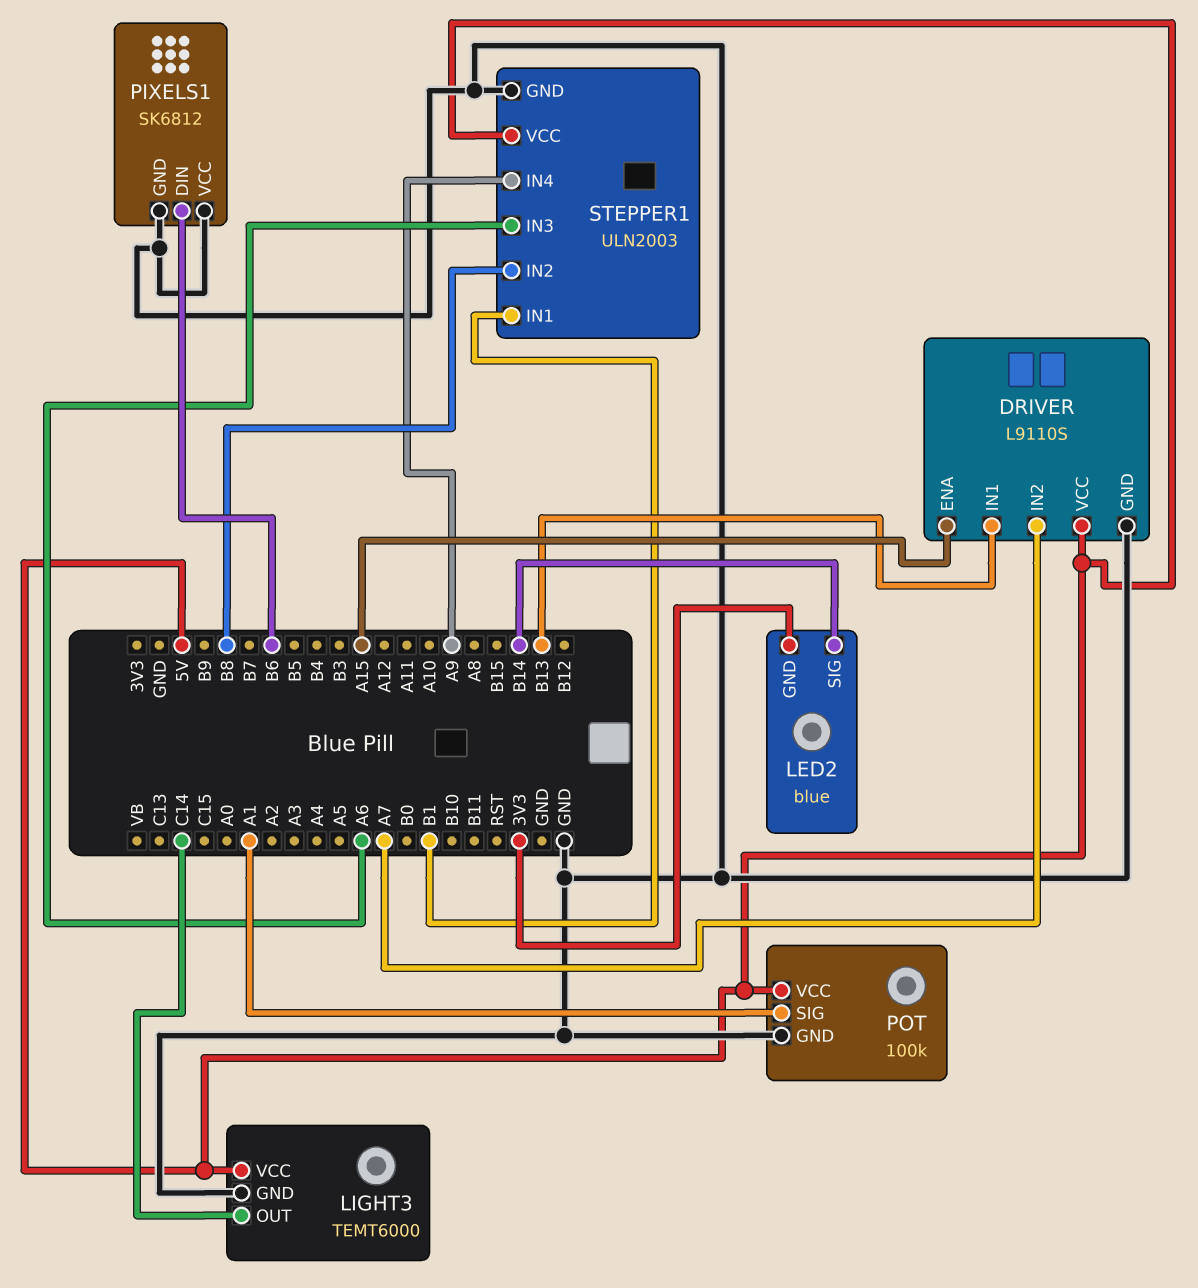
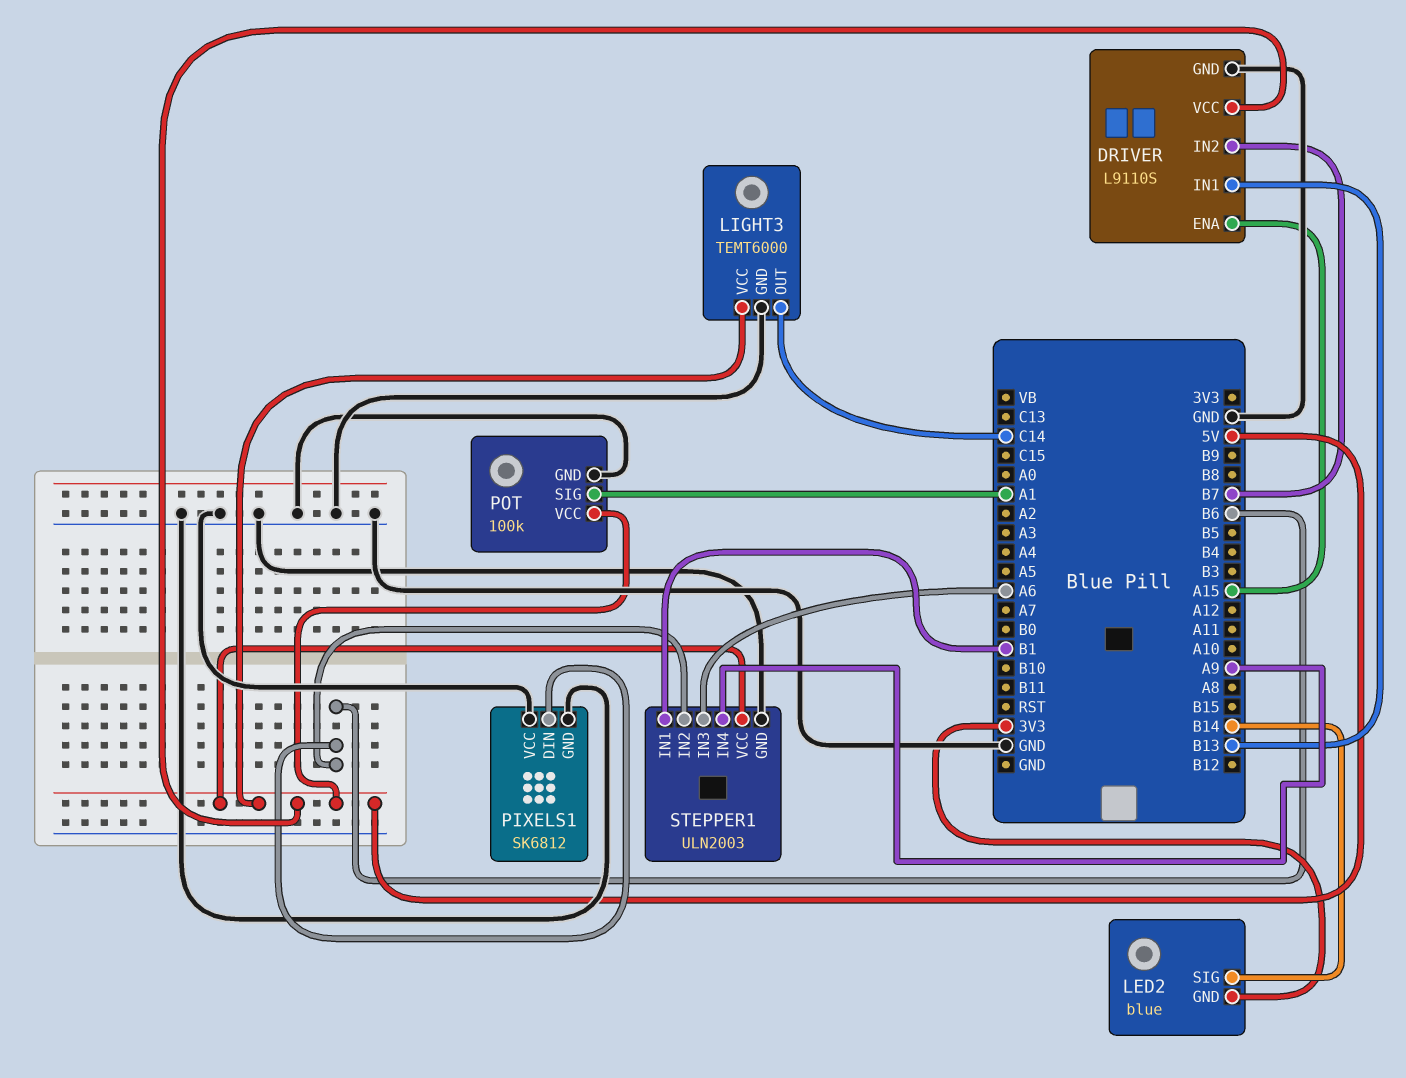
DRIVER pin IN2: A7 -> B7
STEPPER1 pin IN2: B8 -> B6

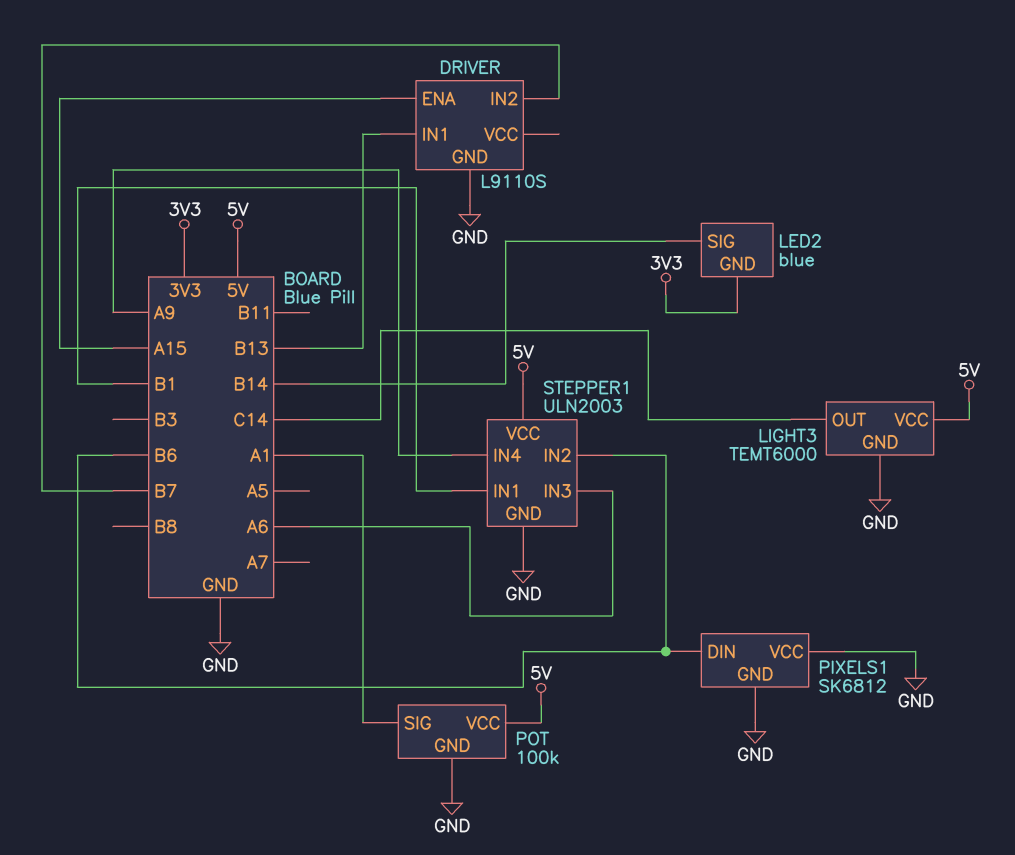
DRIVER pin VCC: 5V -> none

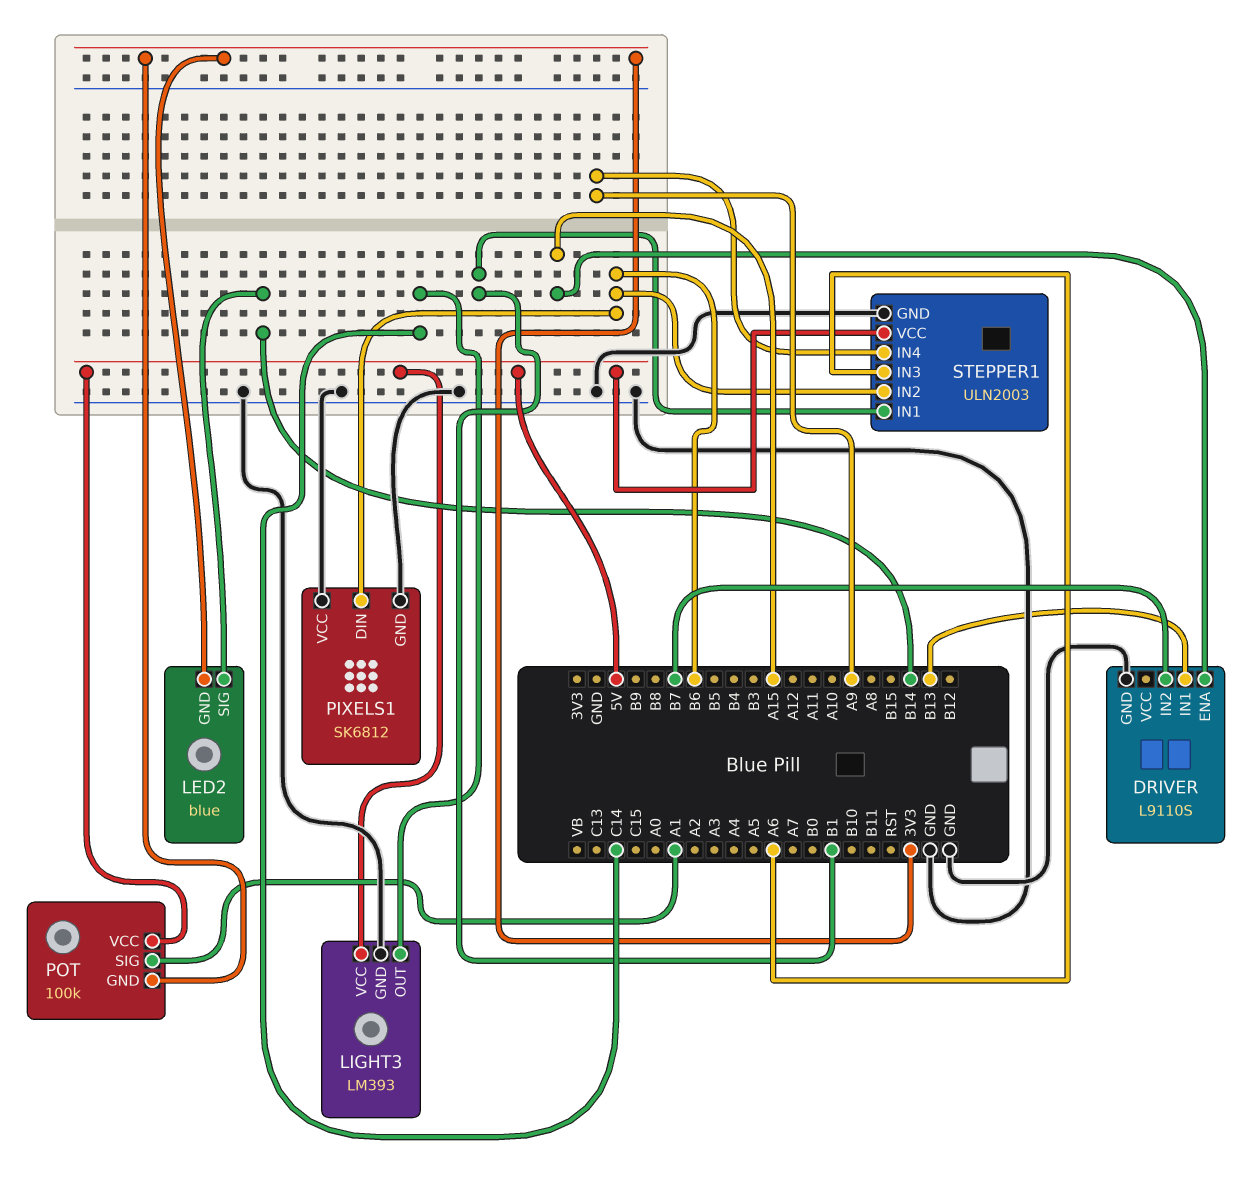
LIGHT3: TEMT6000 -> LM393
POT pin GND: GND -> 3V3

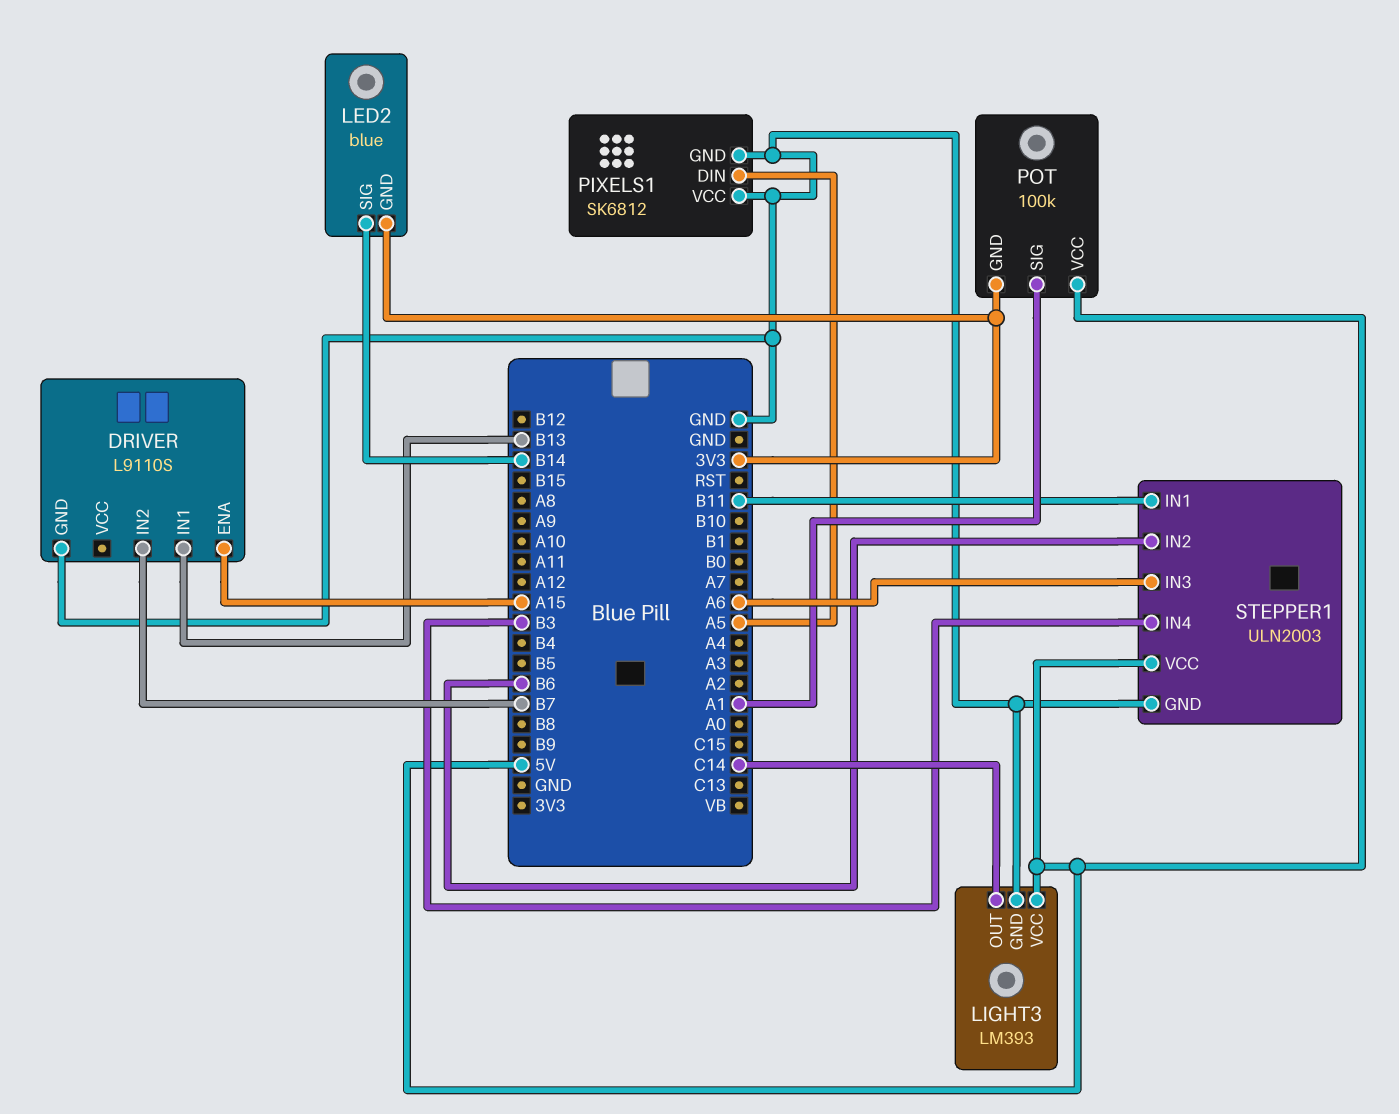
PIXELS1 pin DIN: B6 -> A5
STEPPER1 pin IN1: B1 -> B11
STEPPER1 pin IN4: A9 -> B3

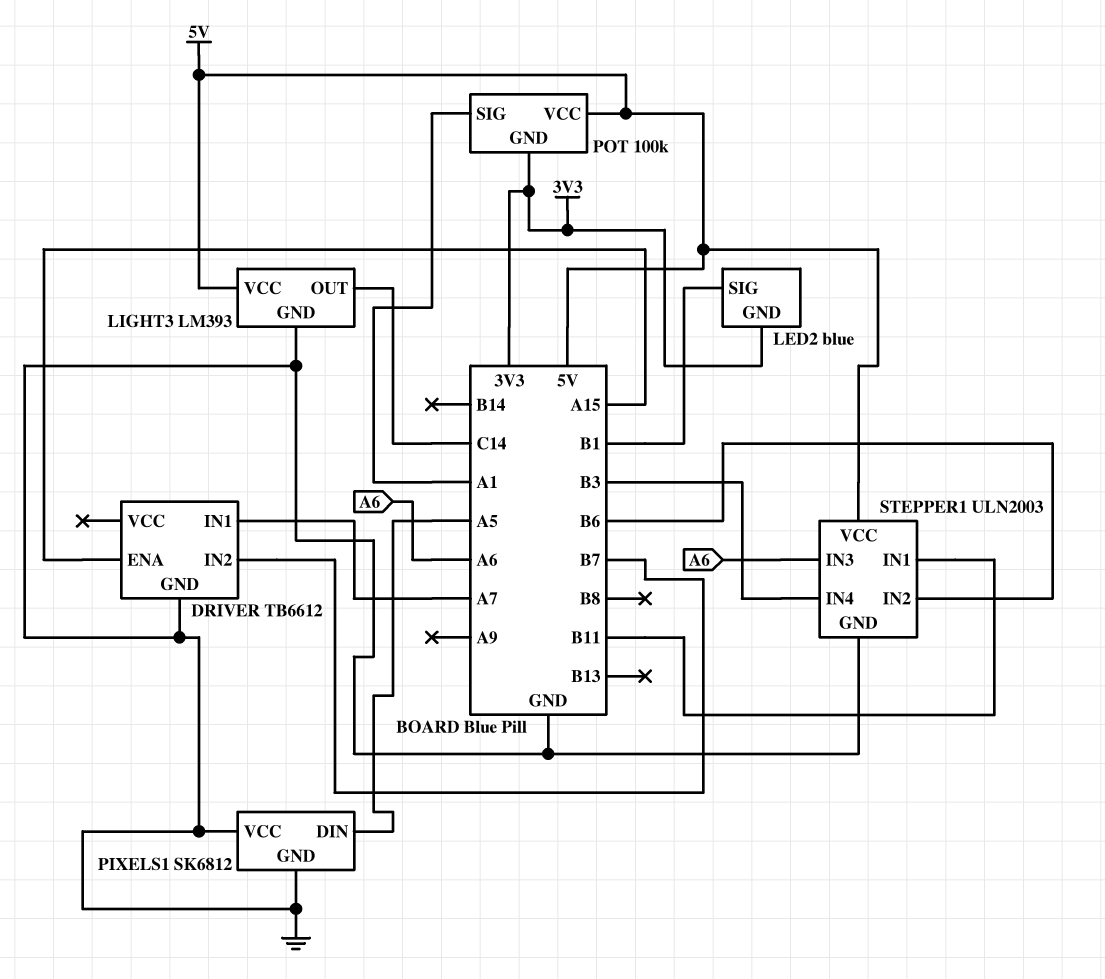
DRIVER: L9110S -> TB6612
DRIVER pin IN1: B13 -> A7
LED2 pin SIG: B14 -> B1

